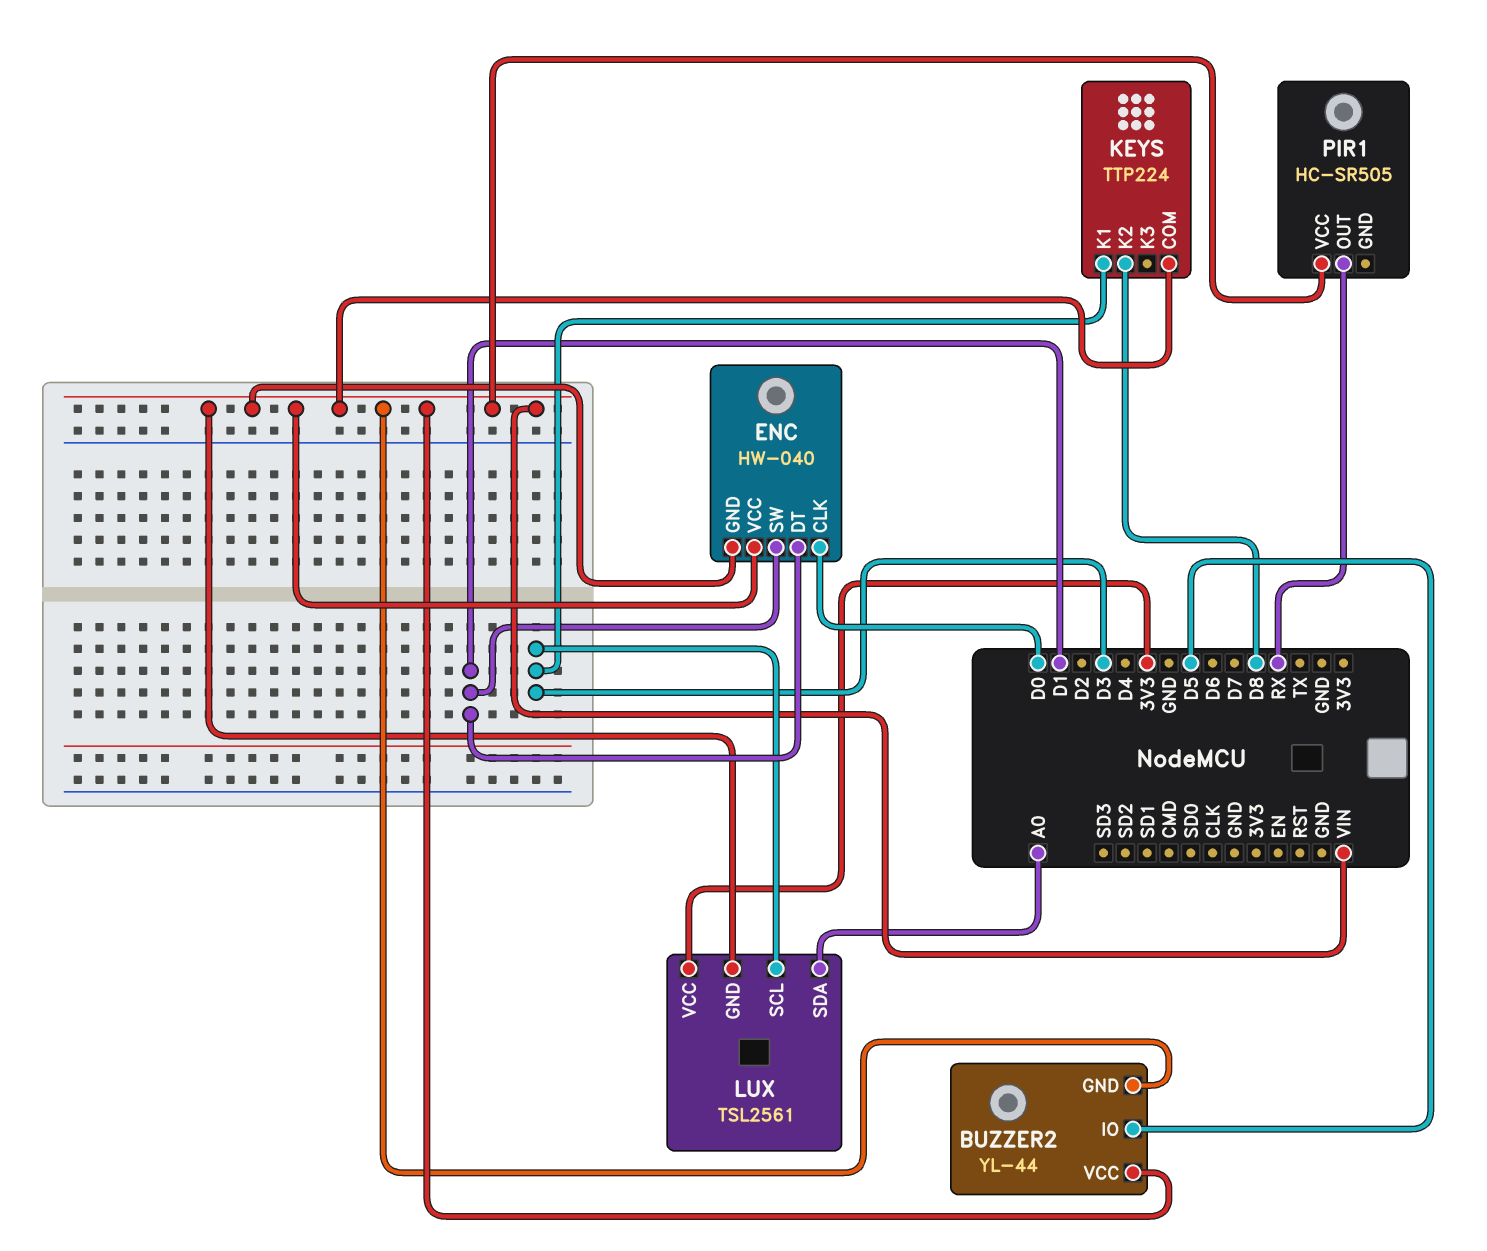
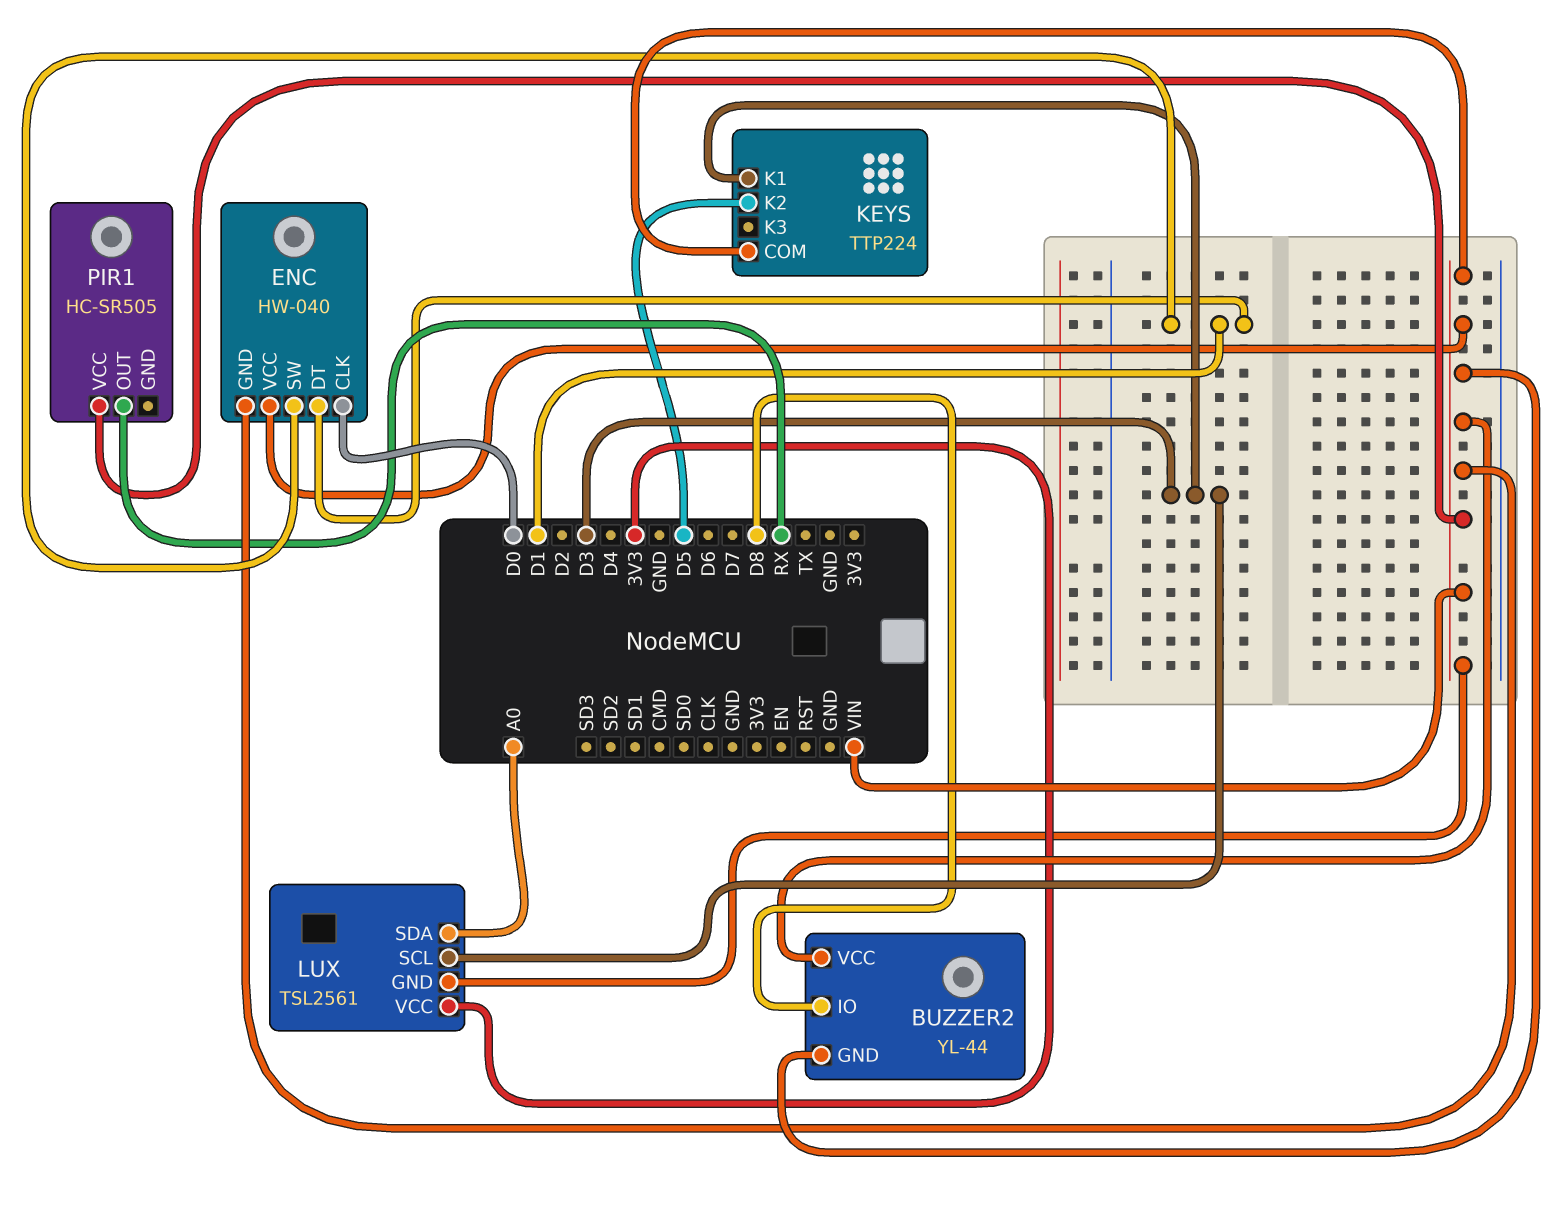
BUZZER2 pin IO: D5 -> D8
KEYS pin K2: D8 -> D5

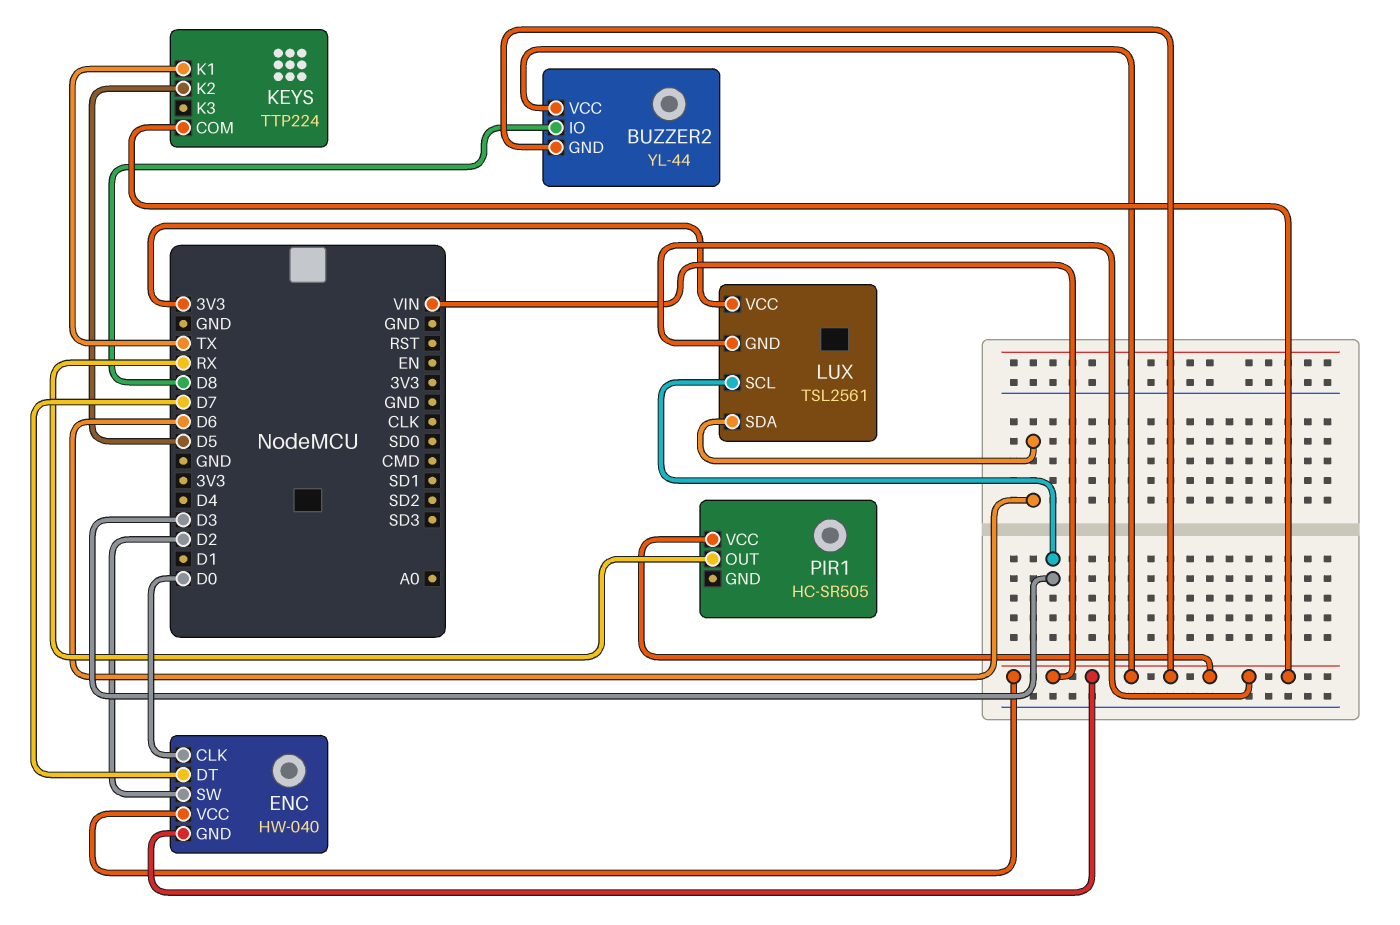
ENC pin DT: D1 -> D7
ENC pin SW: D1 -> D2
KEYS pin K1: D3 -> TX
LUX pin SDA: A0 -> D6

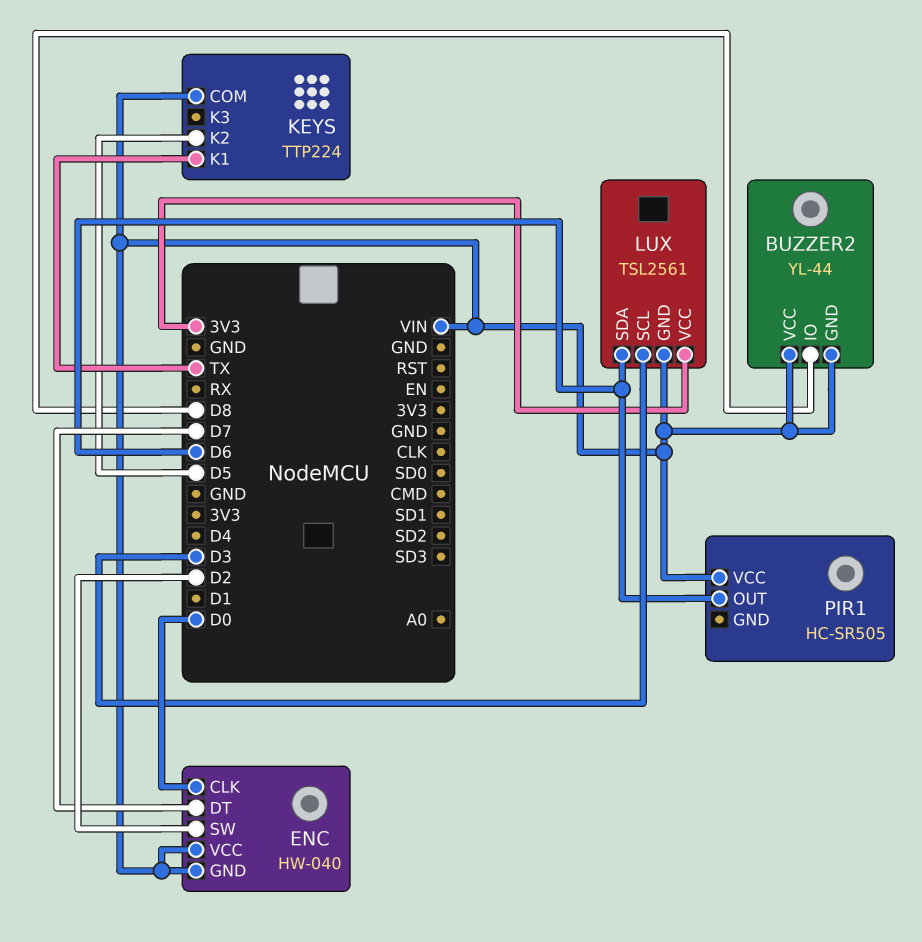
PIR1 pin OUT: RX -> D6

